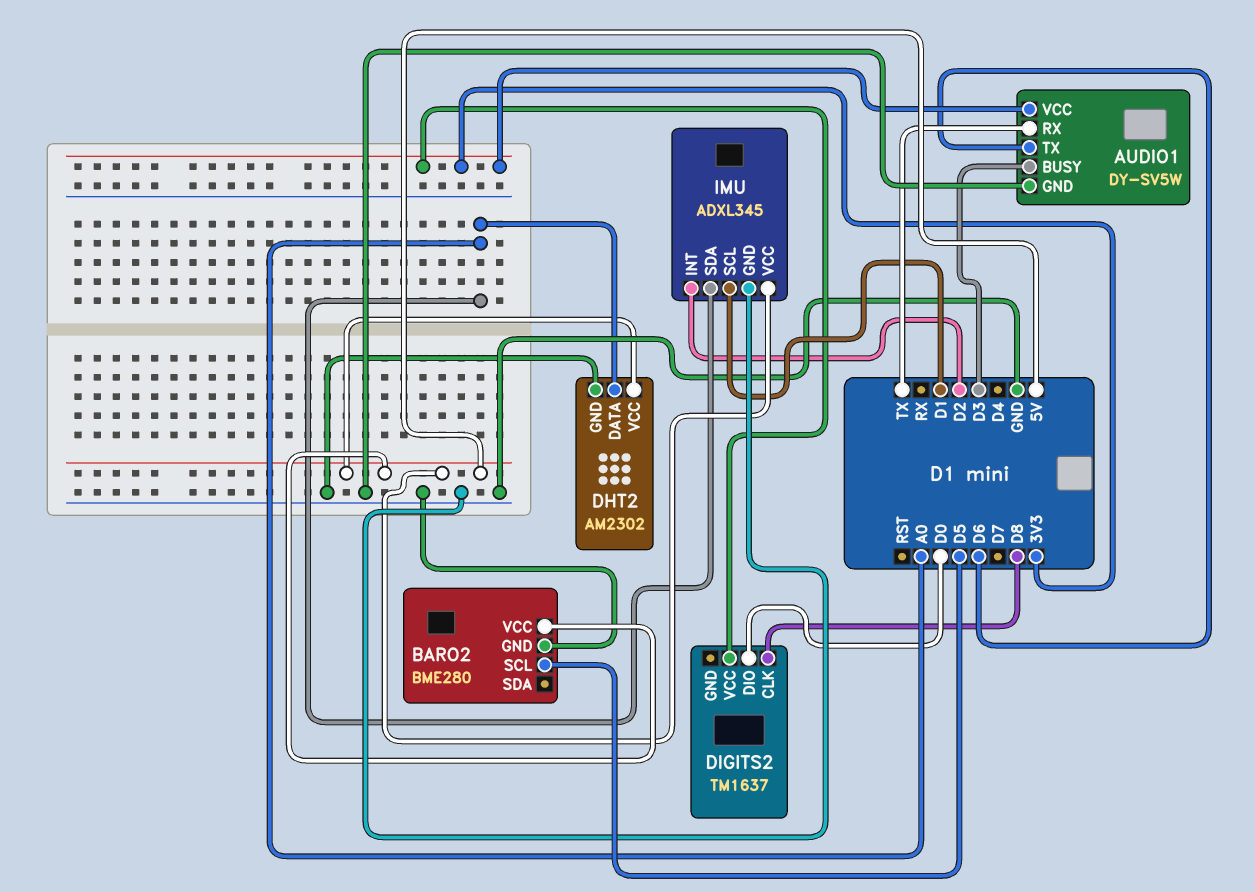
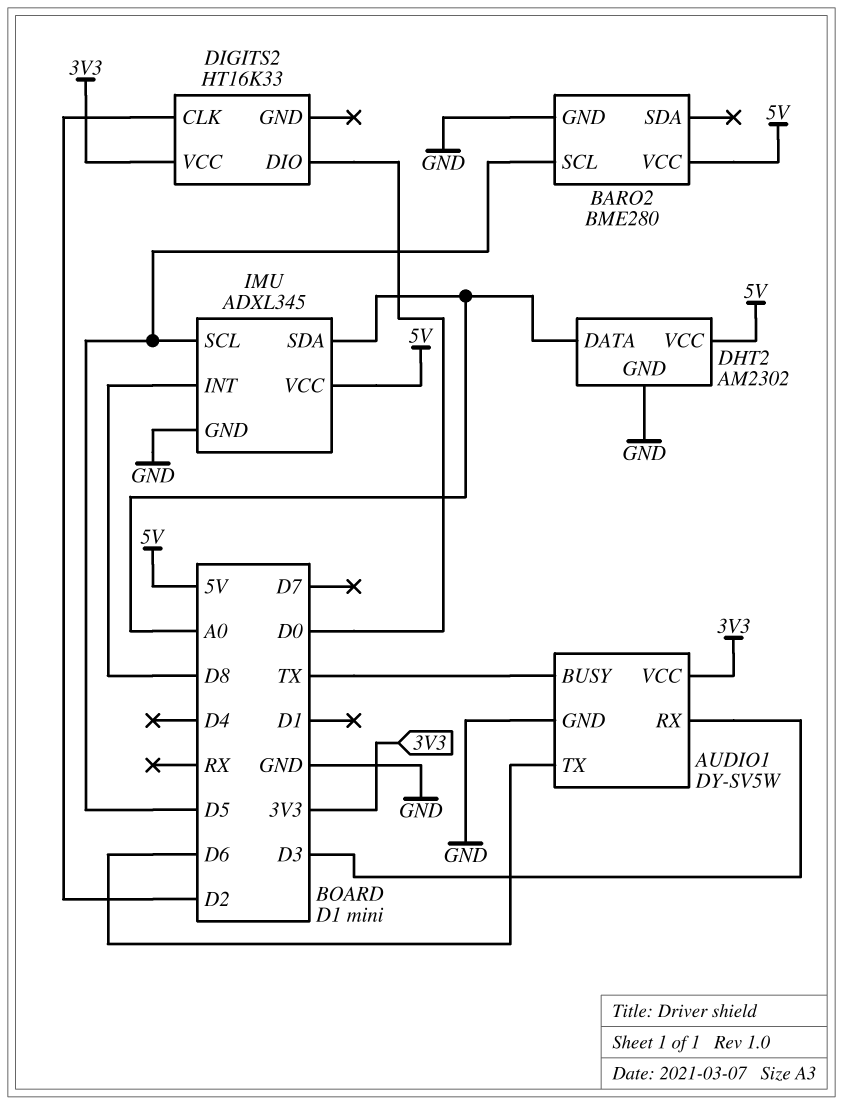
AUDIO1 pin BUSY: D3 -> TX
AUDIO1 pin RX: TX -> D3
DIGITS2: TM1637 -> HT16K33
DIGITS2 pin CLK: D8 -> D2
IMU pin INT: D2 -> D8
IMU pin SCL: D1 -> D5

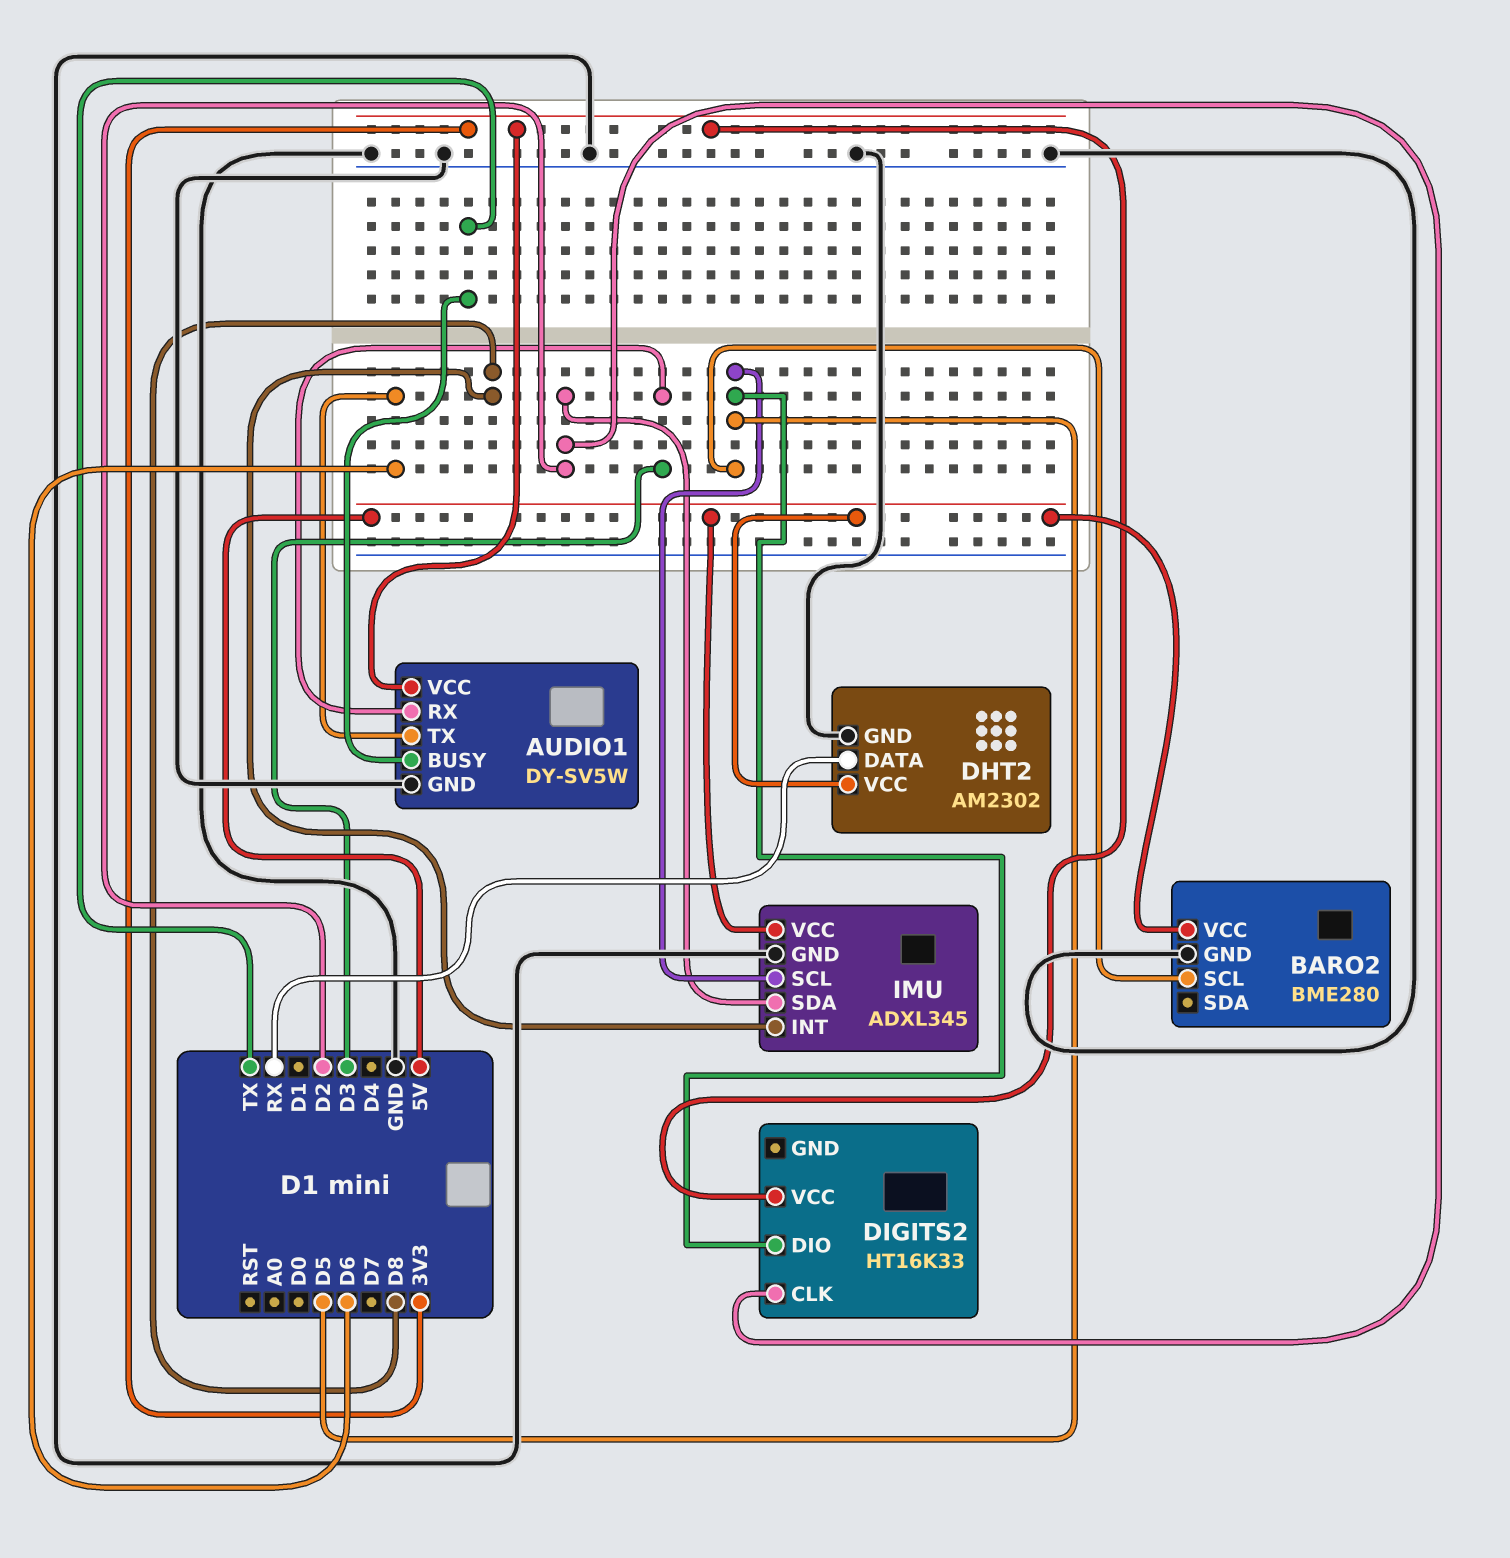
DHT2 pin DATA: A0 -> RX
DIGITS2 pin DIO: D0 -> D5
IMU pin SDA: A0 -> D2

